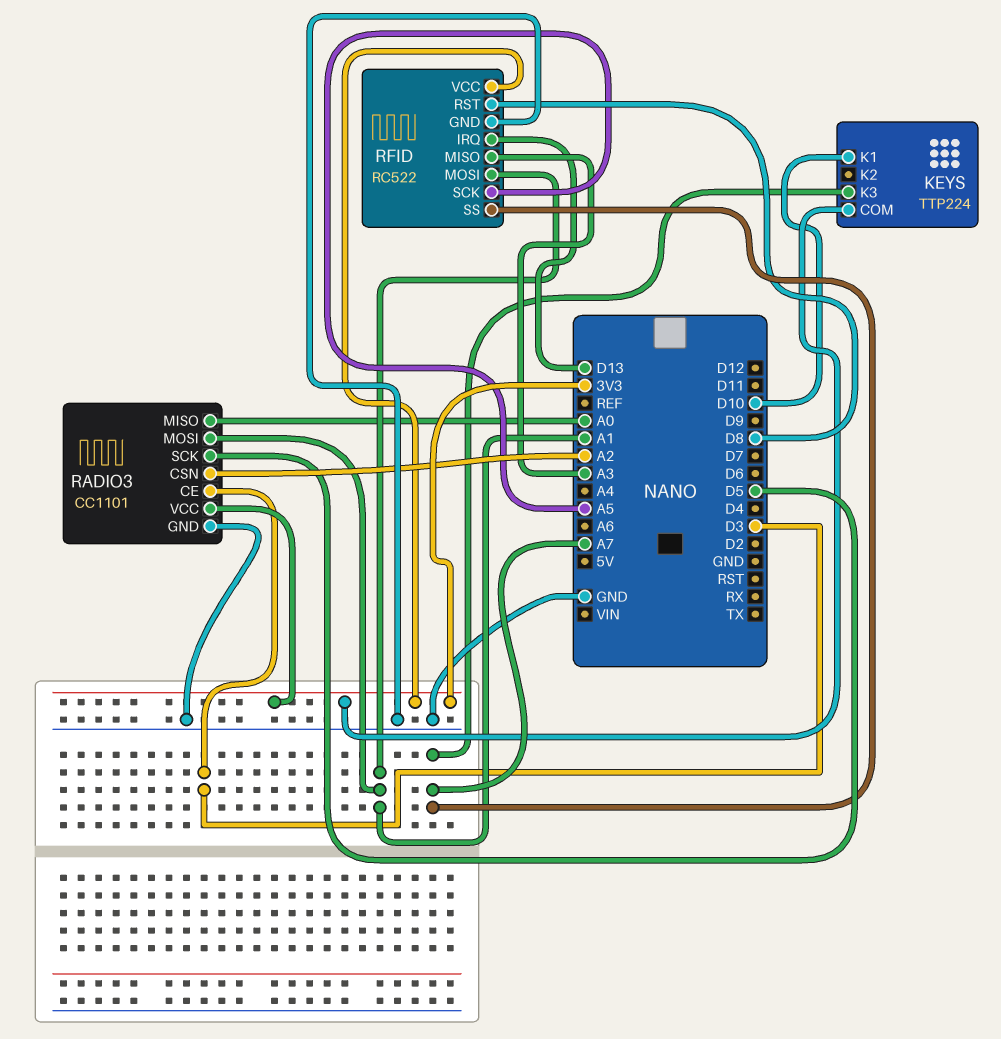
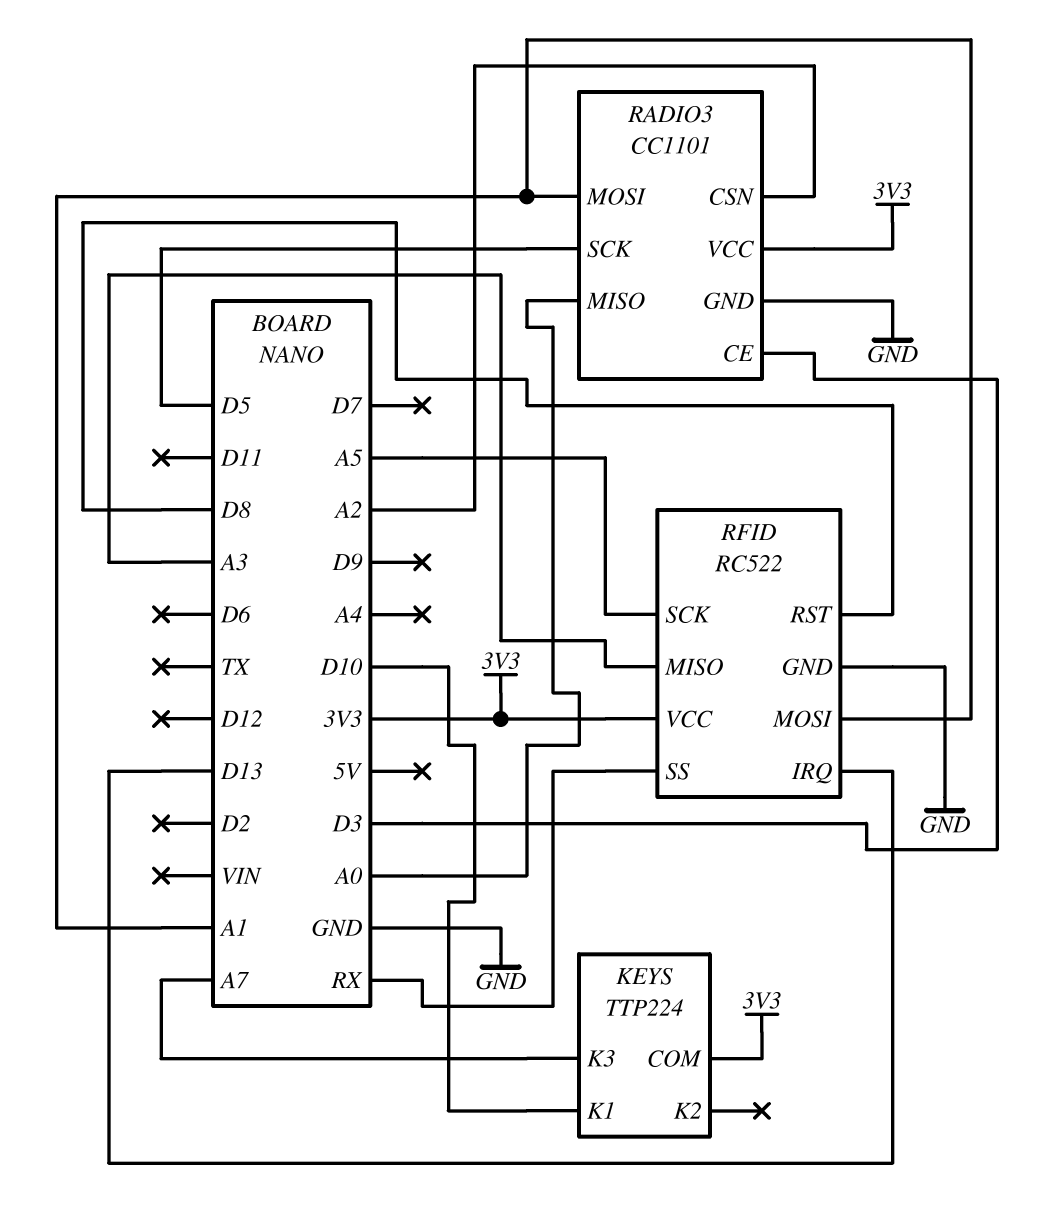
RFID pin SS: A7 -> RX

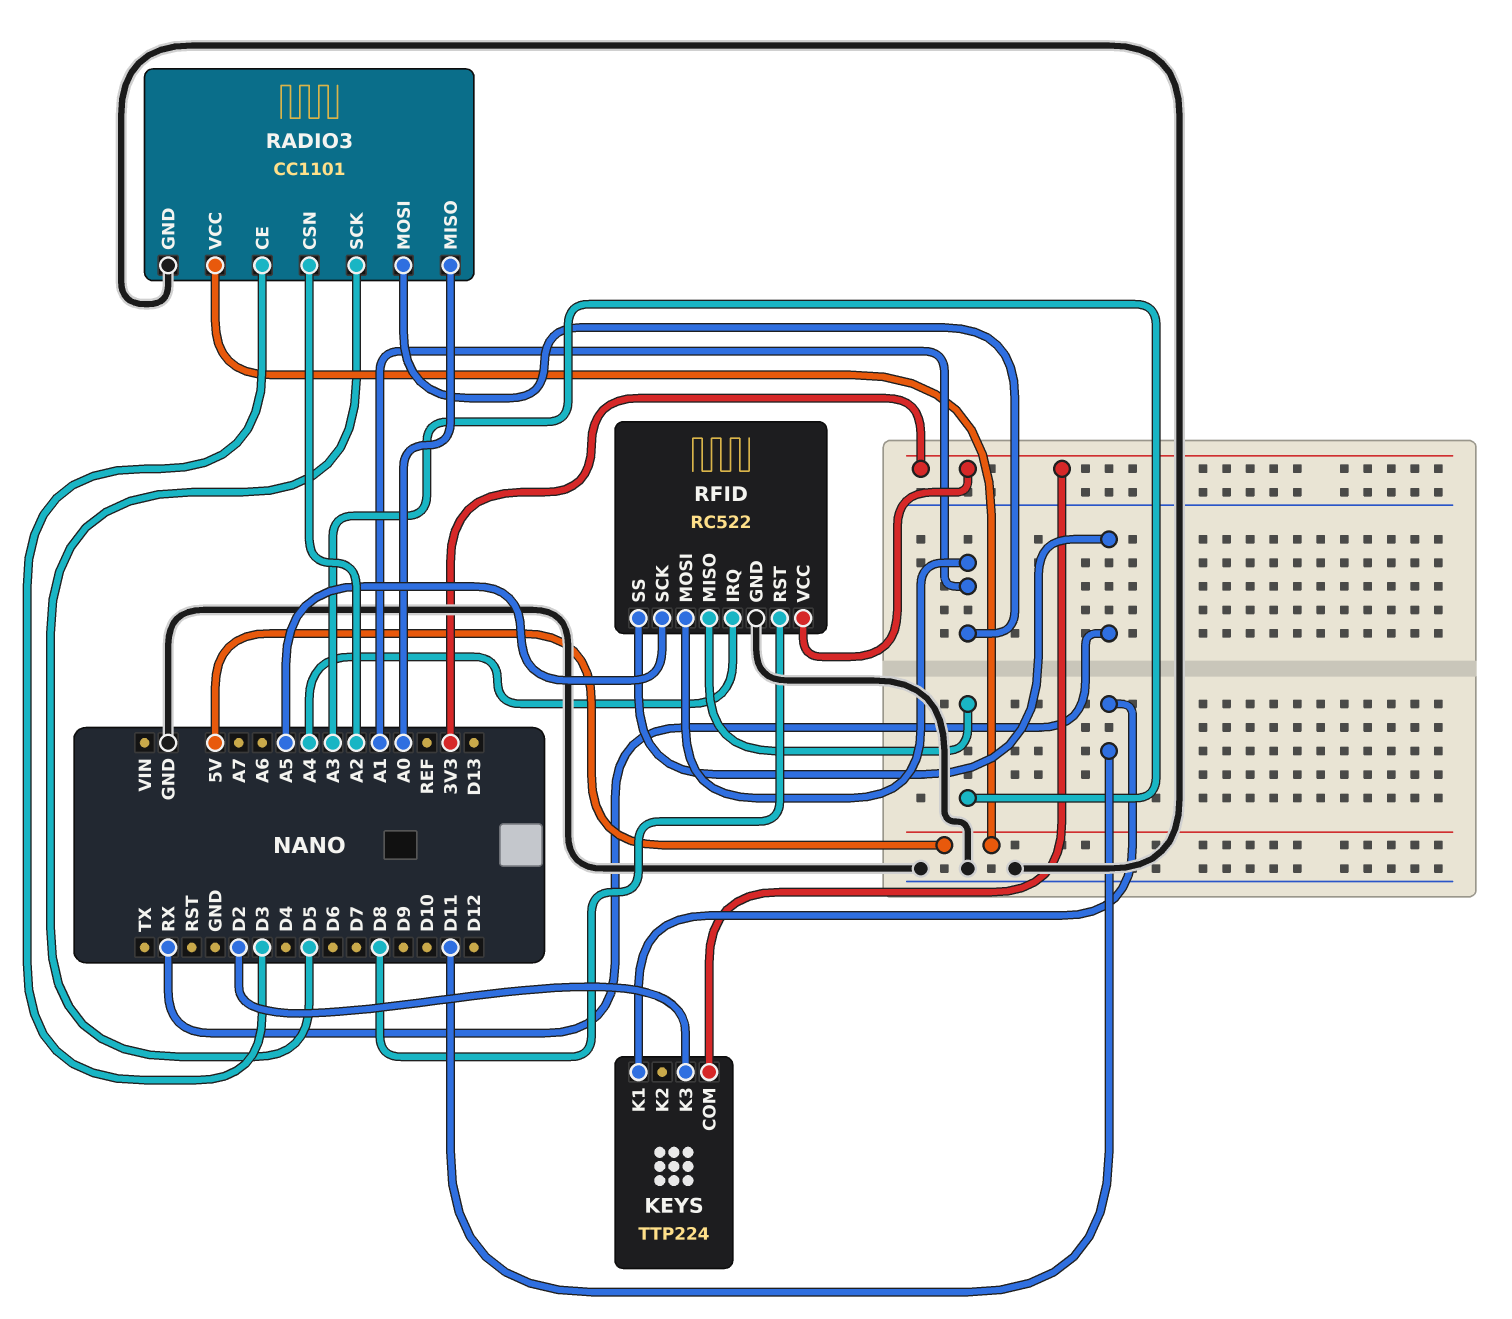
KEYS pin K1: D10 -> D11
KEYS pin K3: A7 -> D2
RADIO3 pin VCC: 3V3 -> 5V
RFID pin IRQ: D13 -> A4

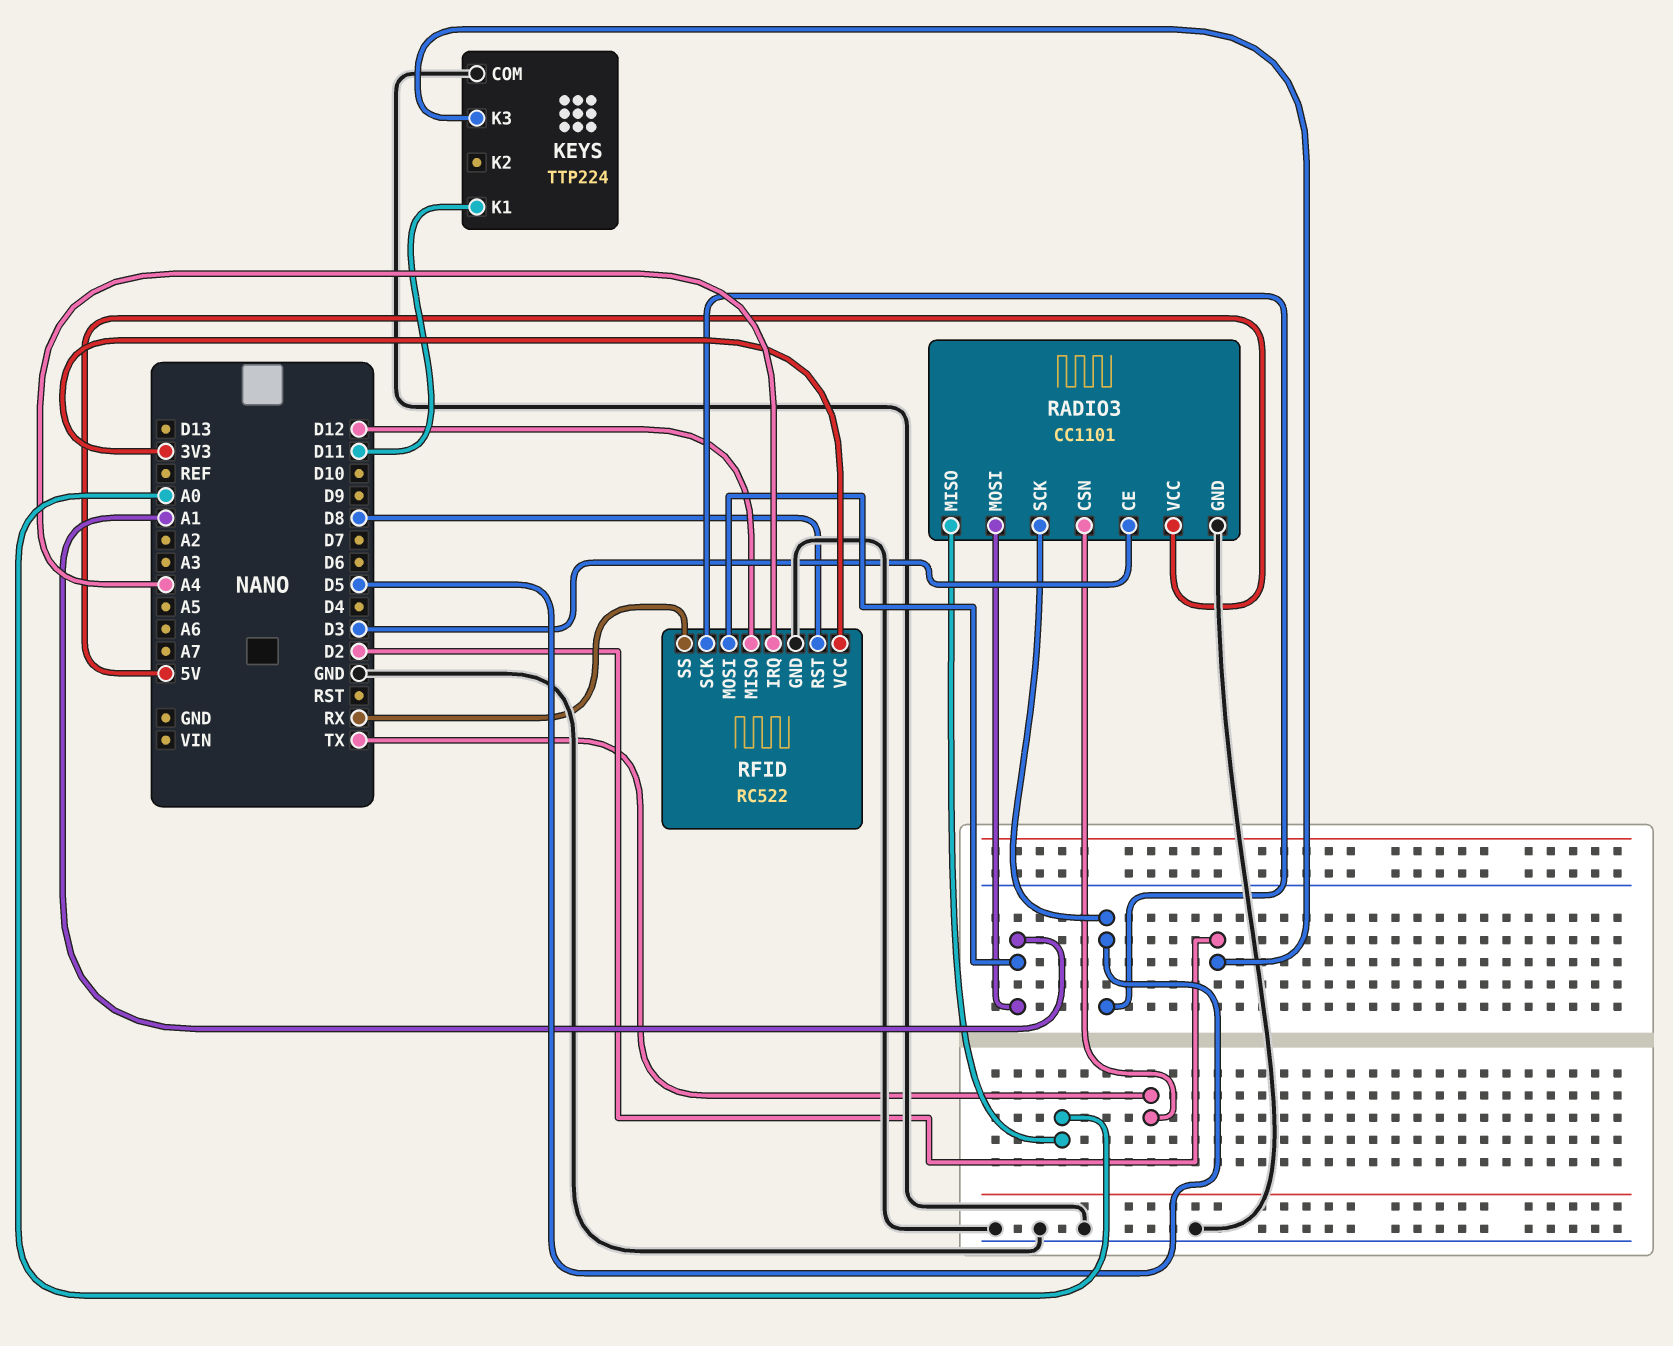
KEYS pin COM: 3V3 -> GND
RADIO3 pin CSN: A2 -> TX
RFID pin MISO: A3 -> D12
RFID pin SCK: A5 -> D5

